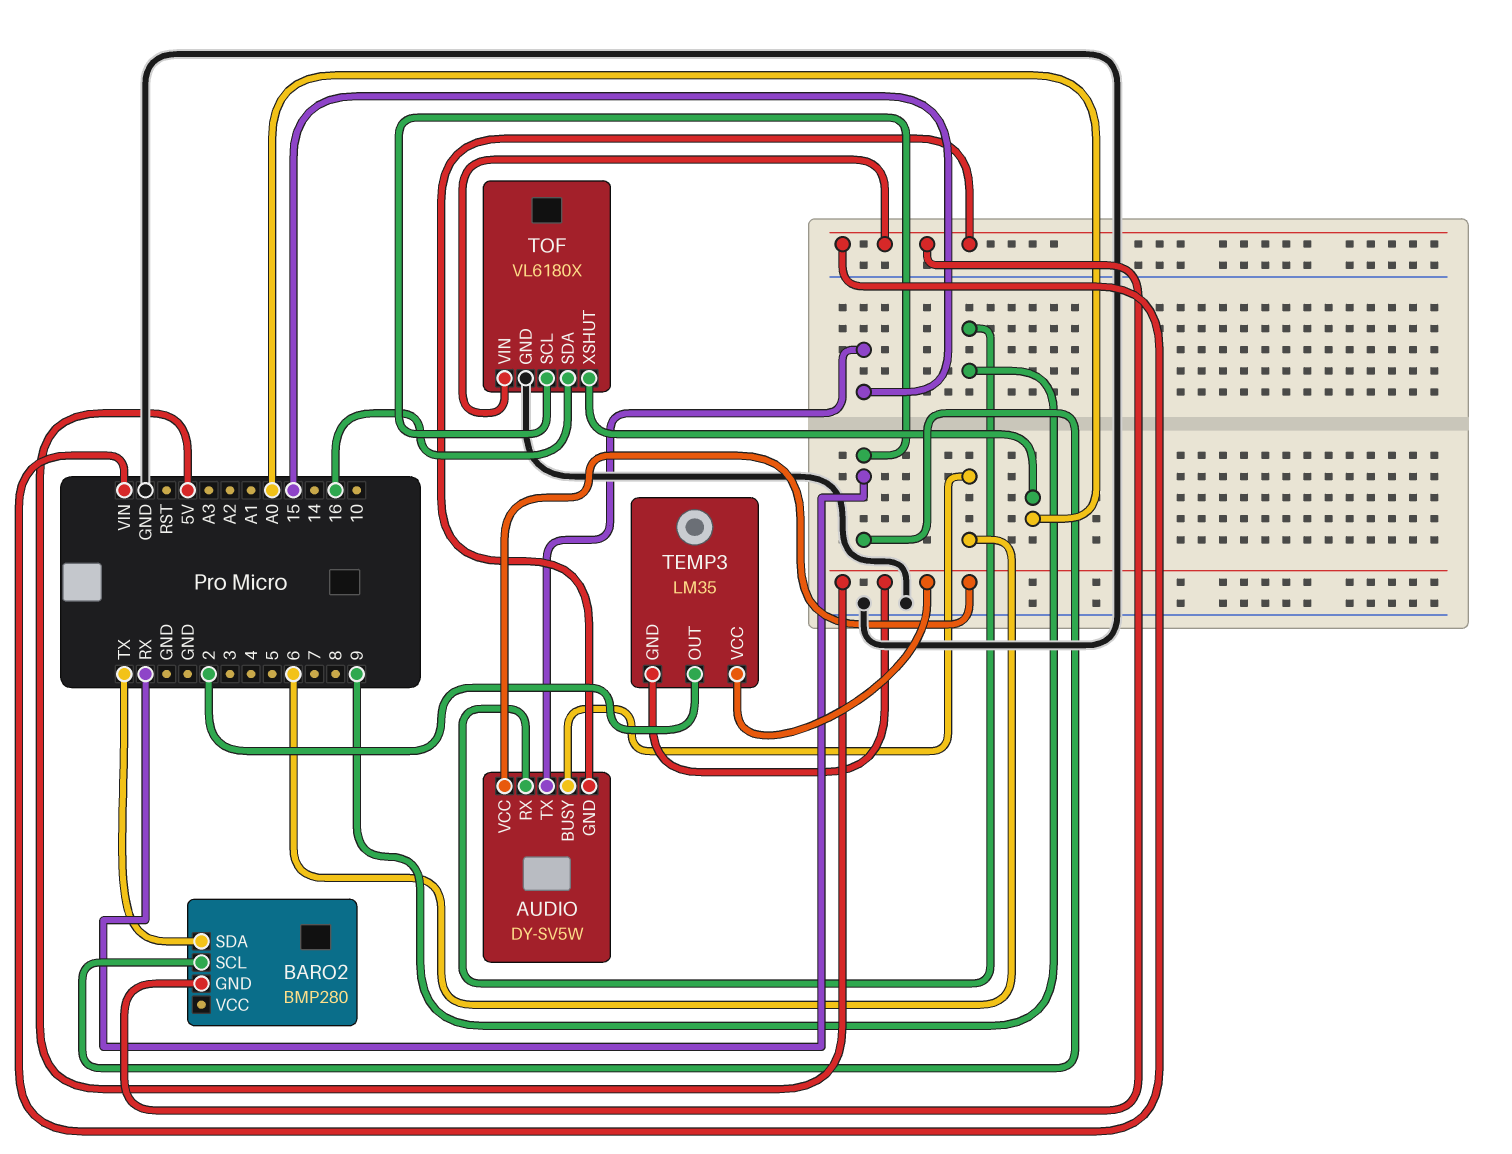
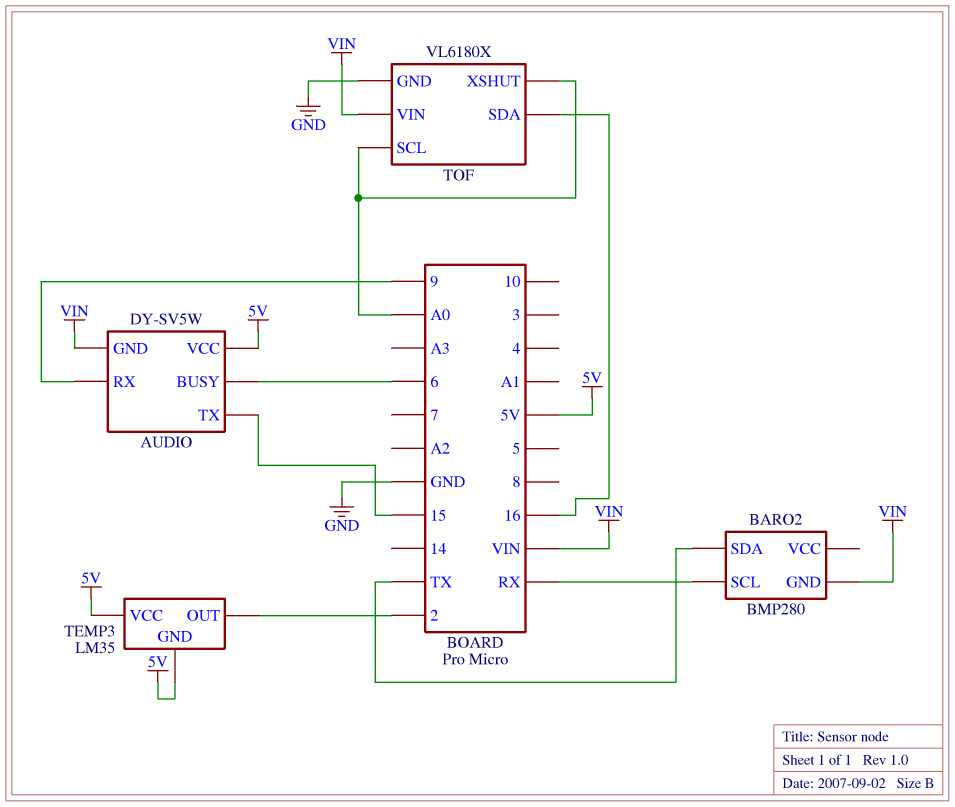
TOF pin SCL: RX -> A0

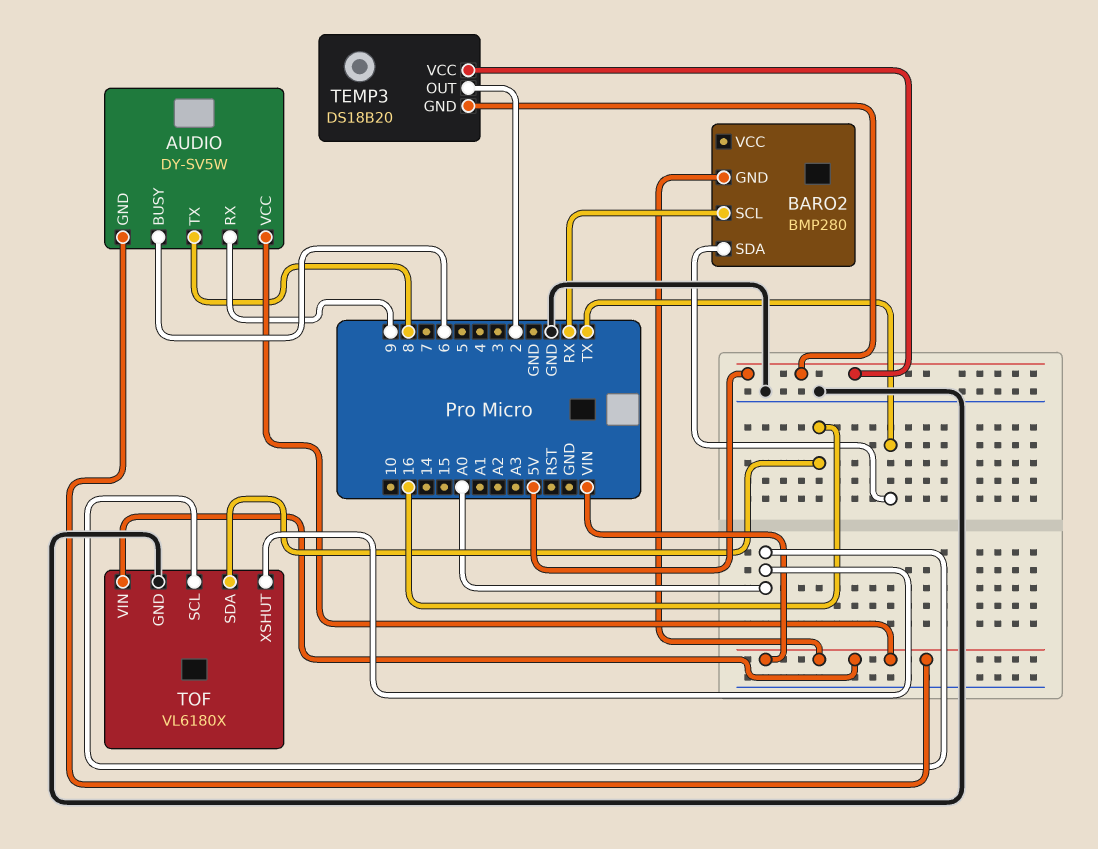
AUDIO pin TX: 15 -> 8
AUDIO pin VCC: 5V -> VIN
TEMP3: LM35 -> DS18B20

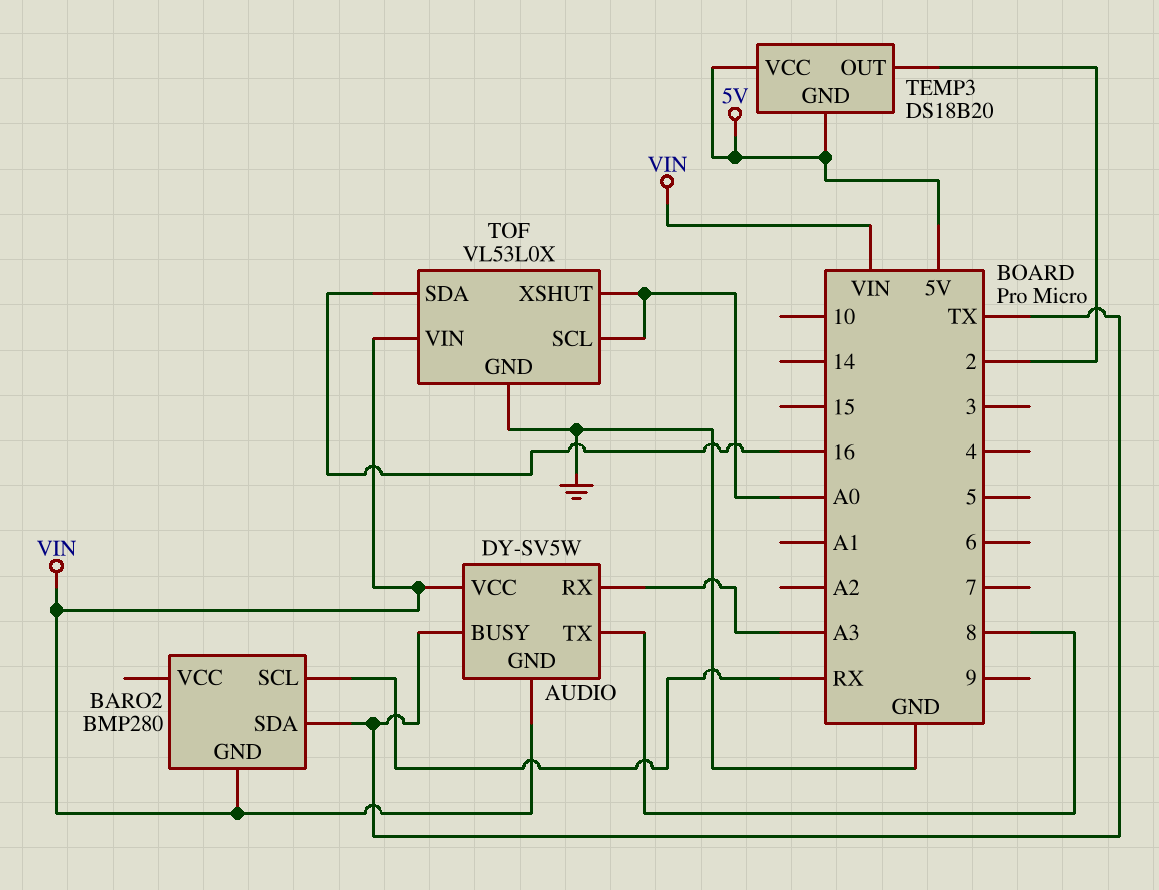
AUDIO pin BUSY: 6 -> TX
AUDIO pin RX: 9 -> A3
TOF: VL6180X -> VL53L0X

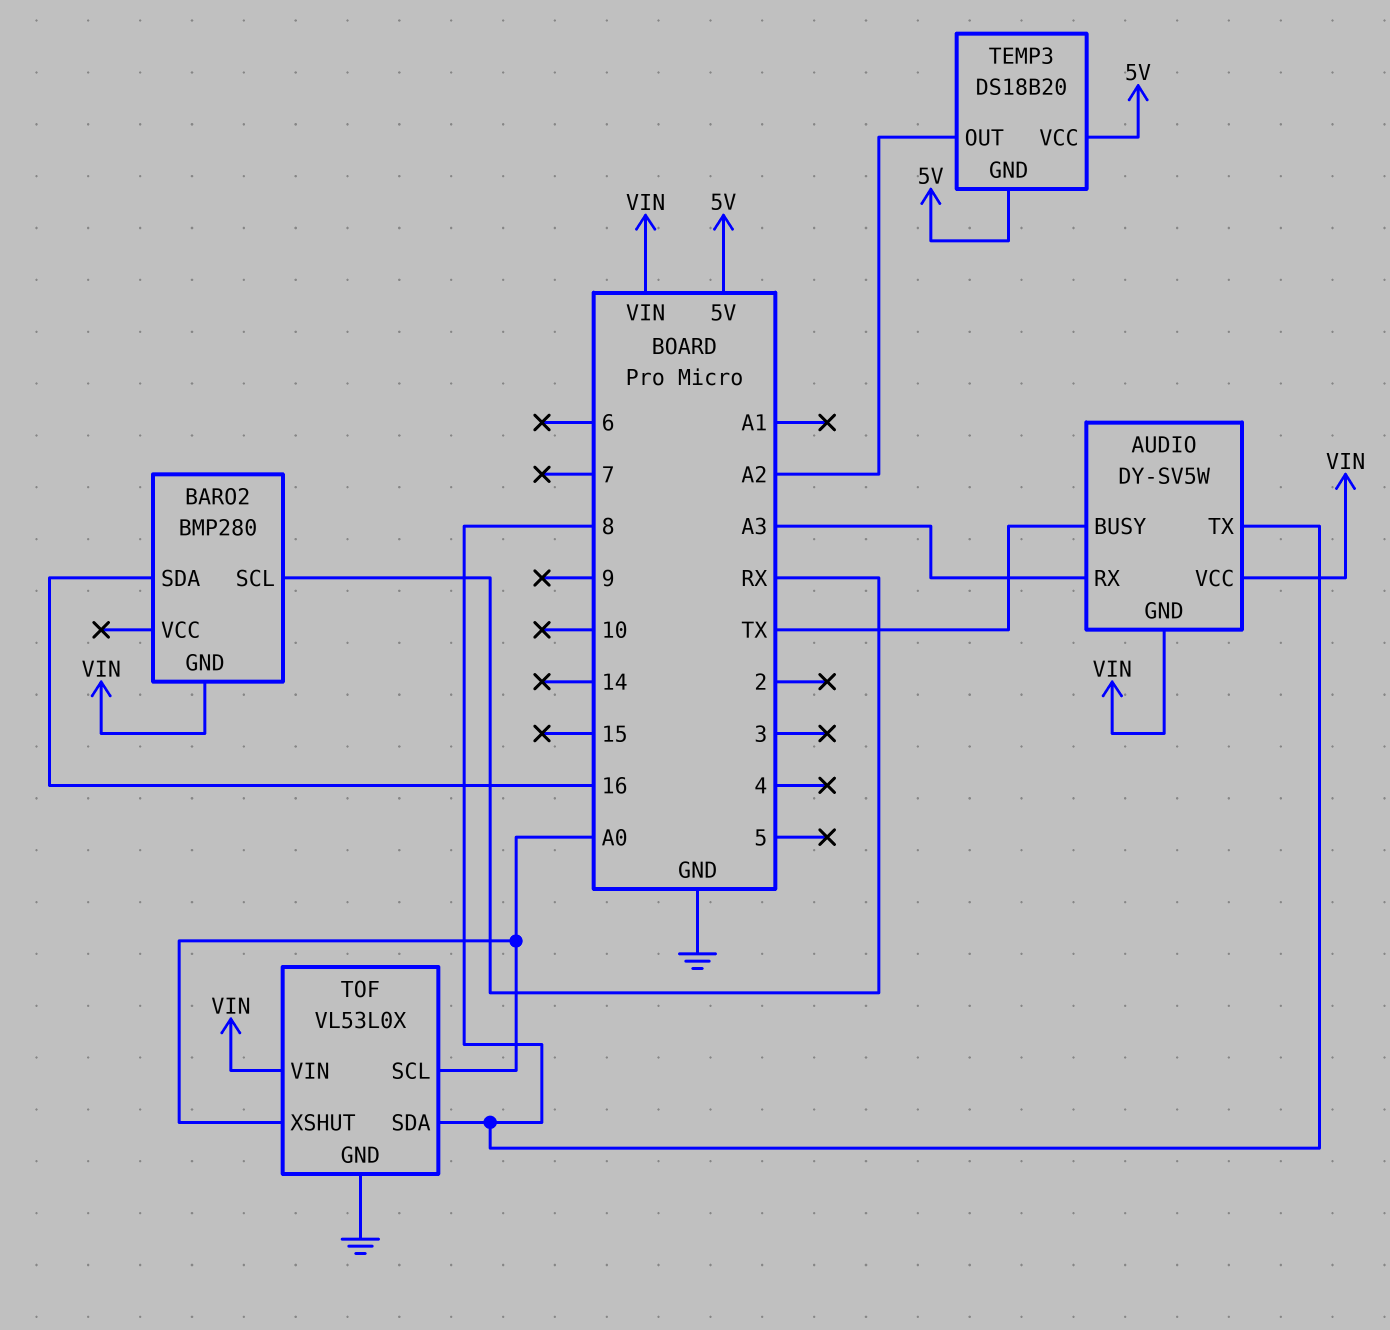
BARO2 pin SDA: TX -> 16
TEMP3 pin OUT: 2 -> A2
TOF pin SDA: 16 -> 8

